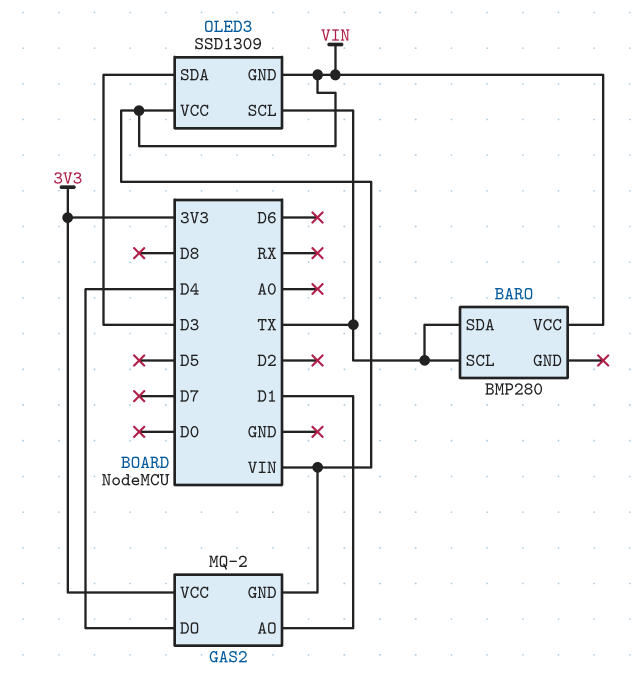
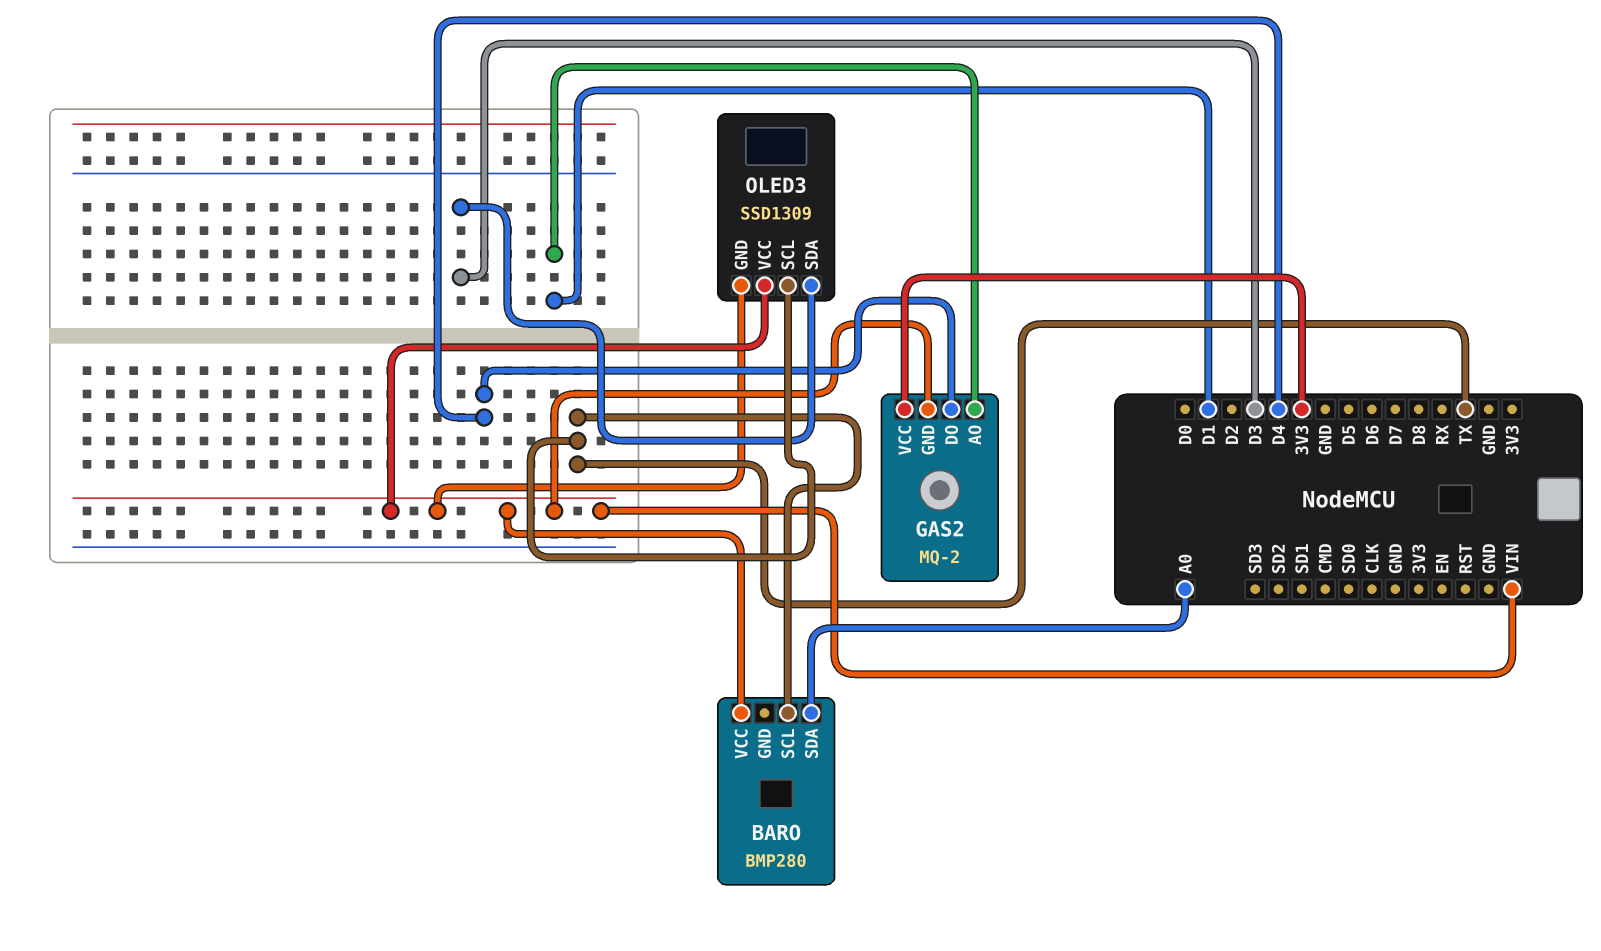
BARO pin SDA: TX -> A0

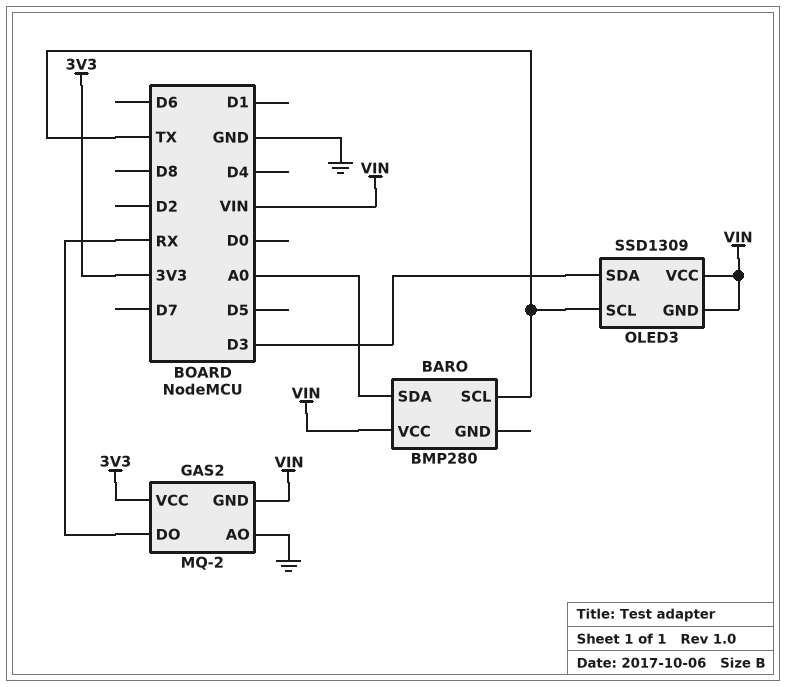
GAS2 pin AO: D1 -> GND
GAS2 pin DO: D4 -> RX

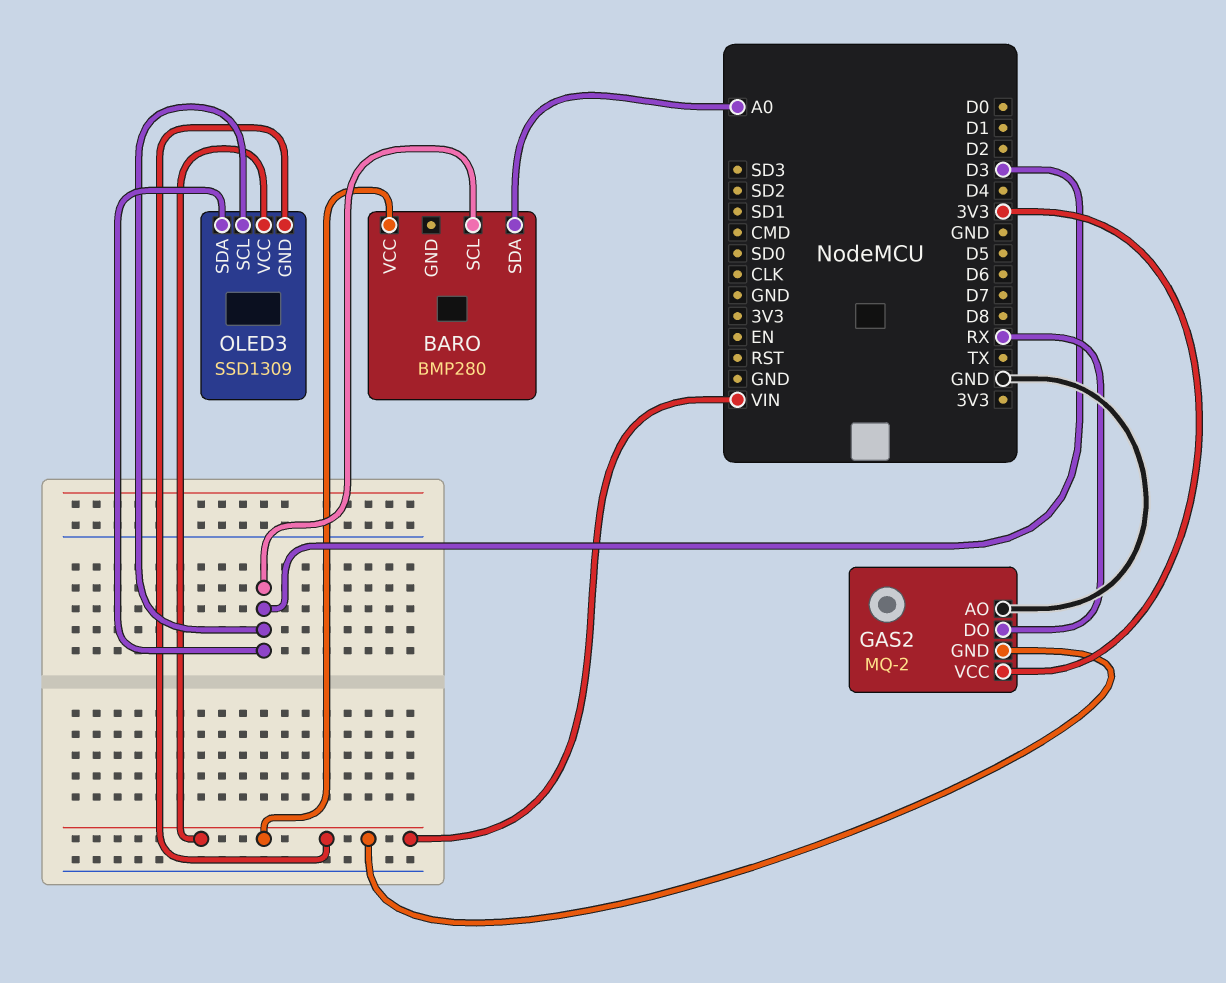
BARO pin SCL: TX -> D3
OLED3 pin SCL: TX -> D3

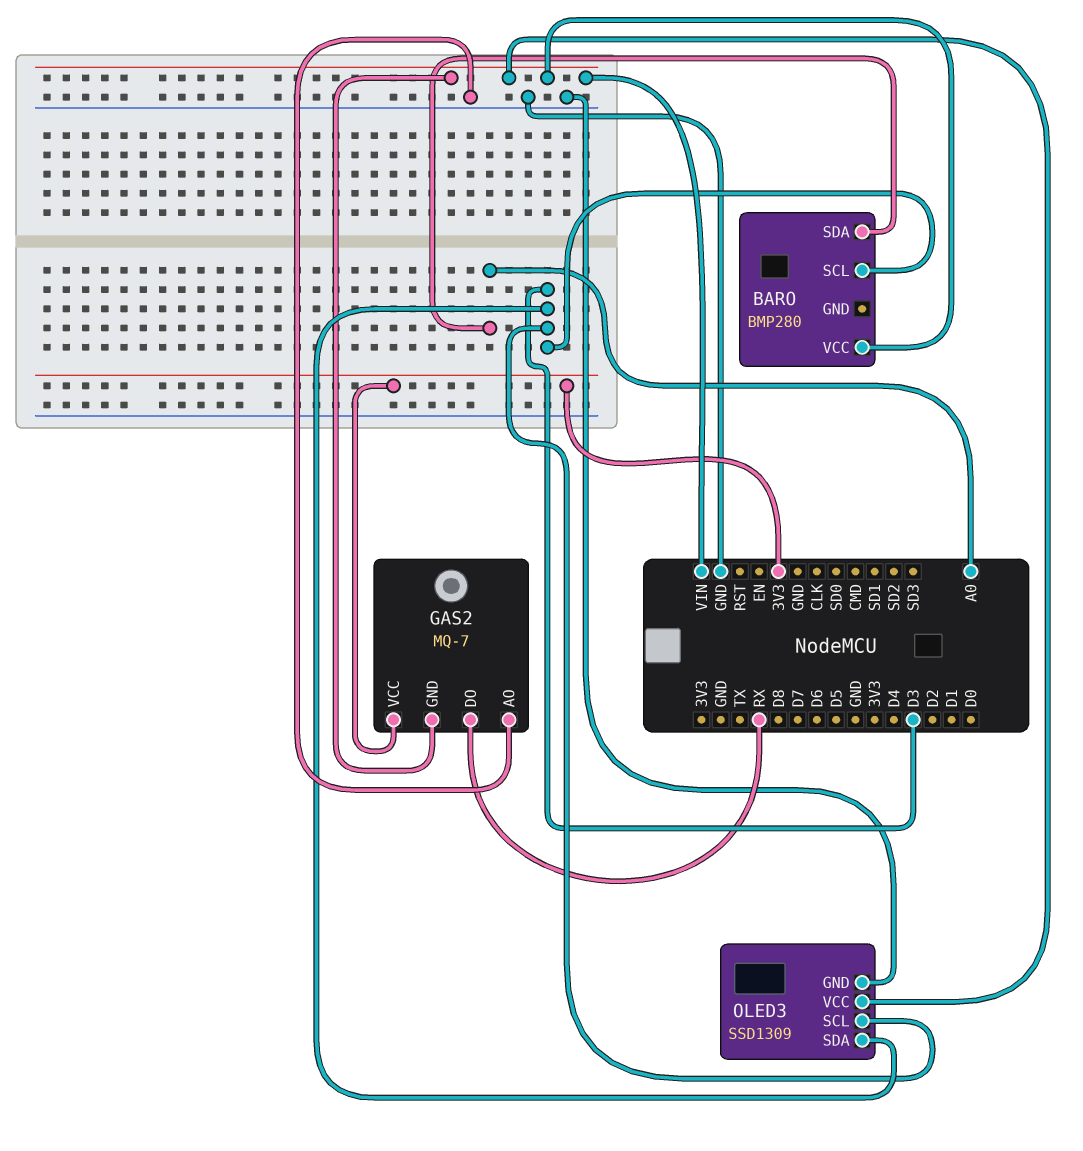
GAS2: MQ-2 -> MQ-7
OLED3 pin GND: VIN -> GND

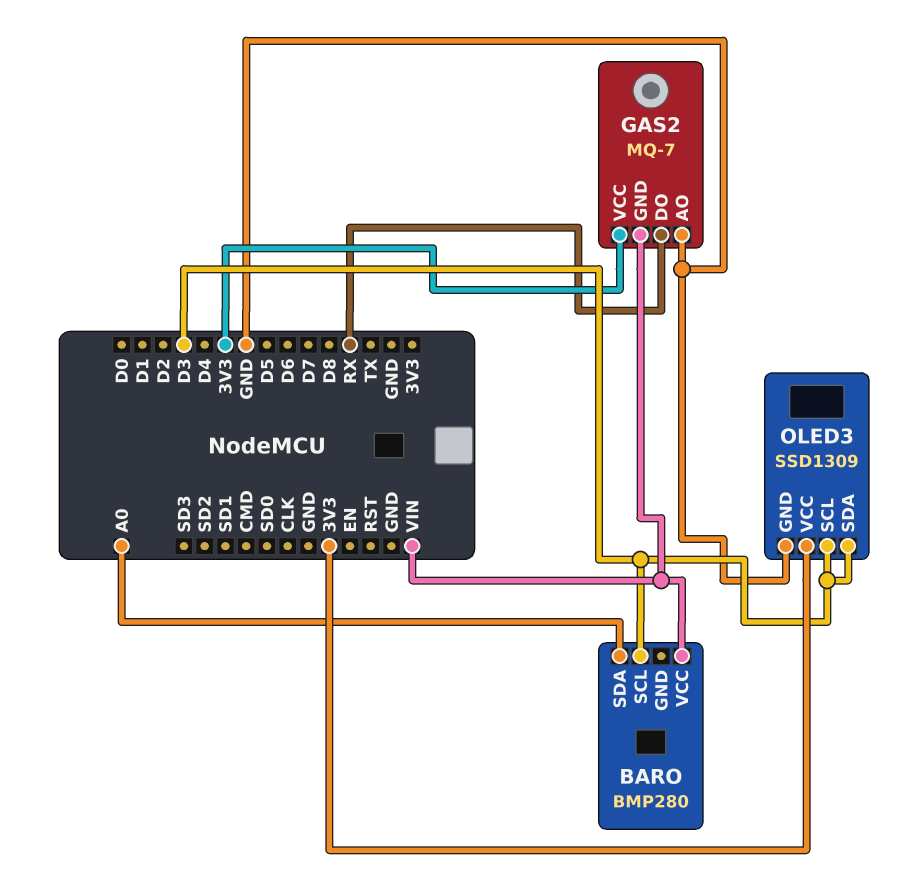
OLED3 pin VCC: VIN -> 3V3

